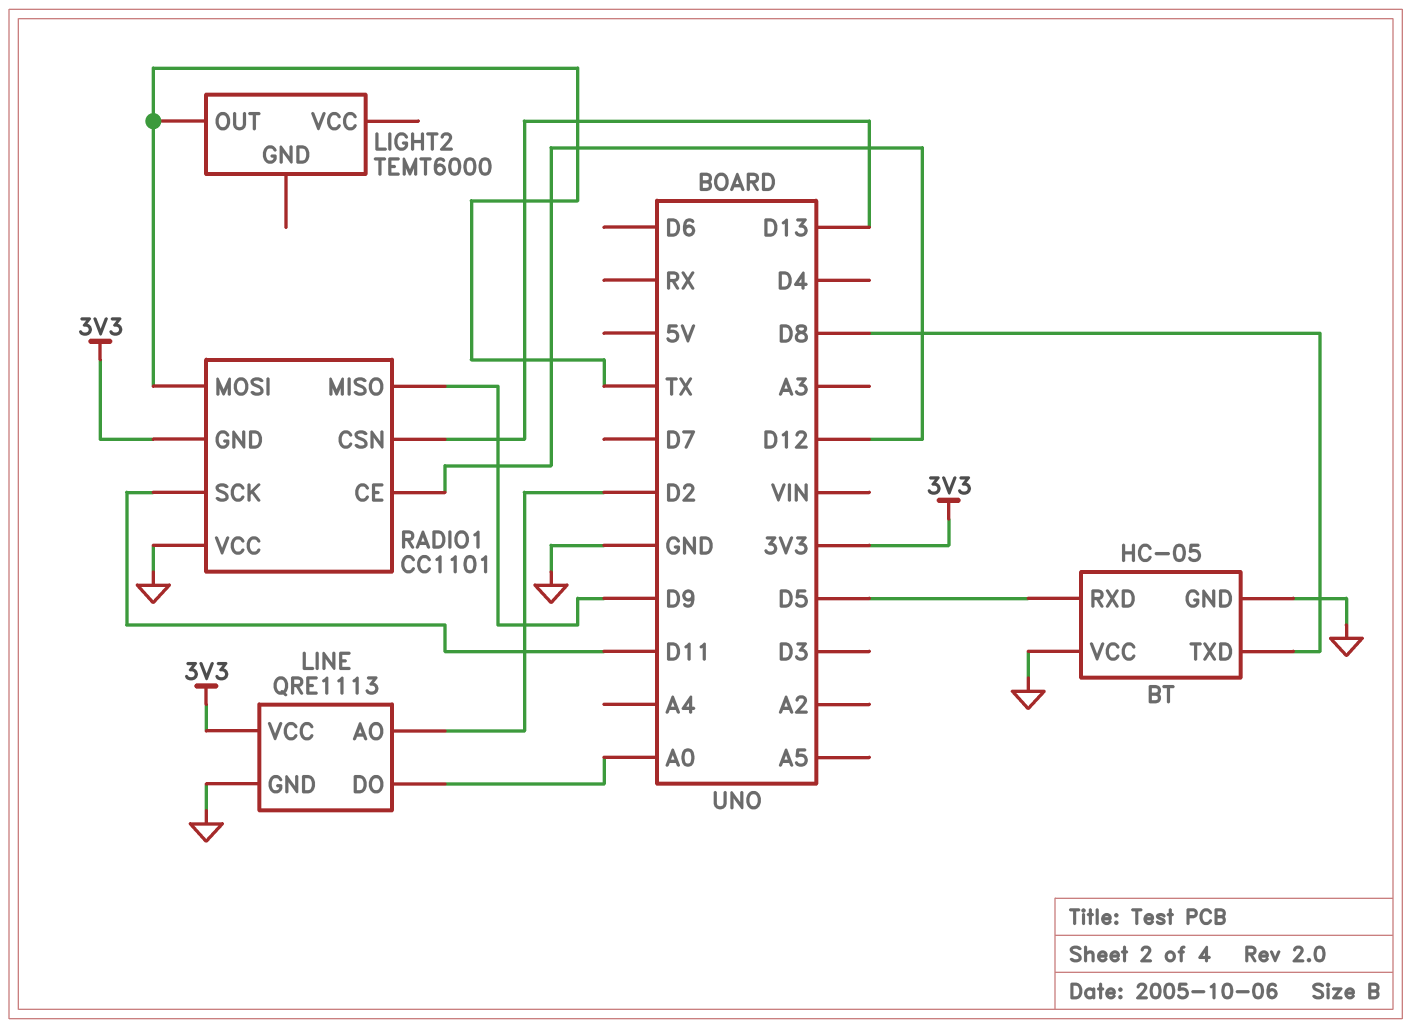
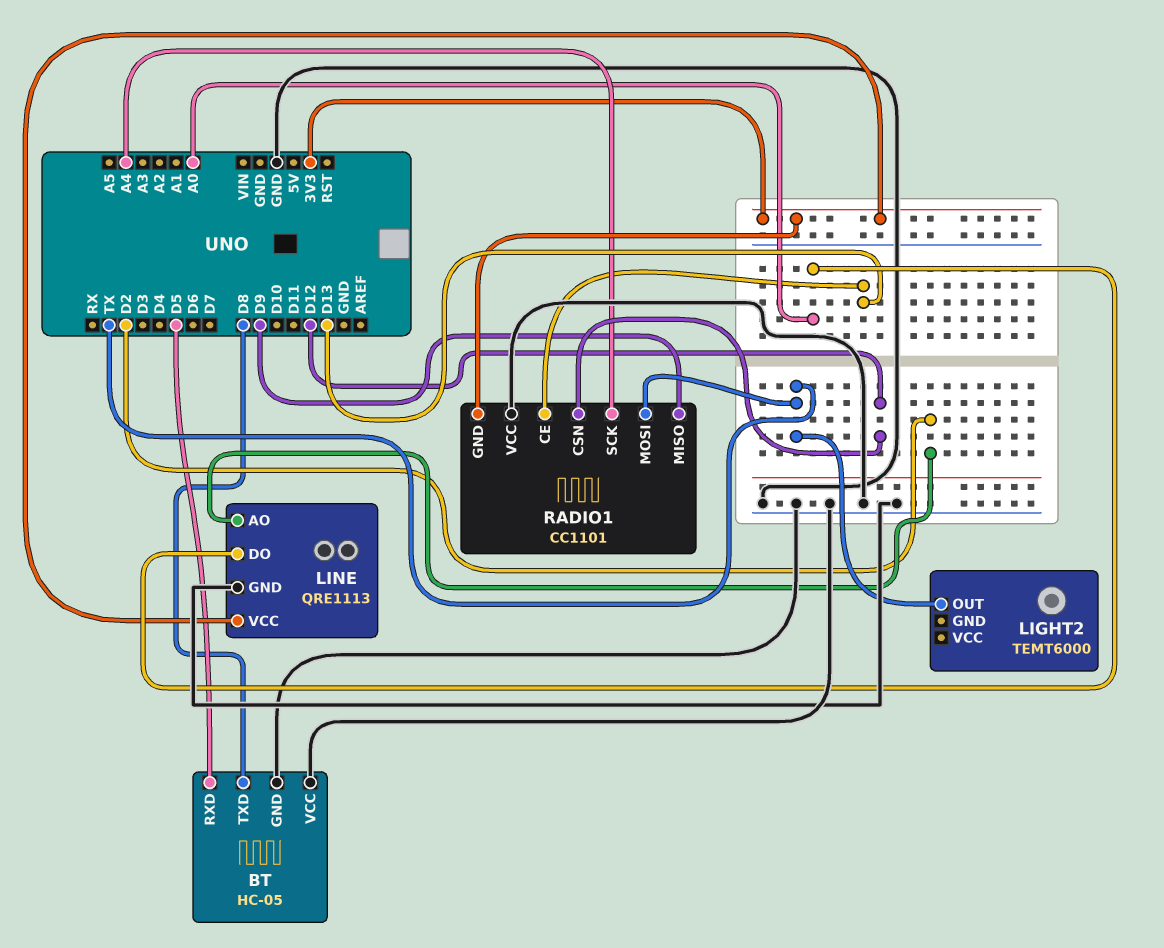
RADIO1 pin CE: D12 -> D13
RADIO1 pin CSN: D13 -> D12
RADIO1 pin SCK: D11 -> A4

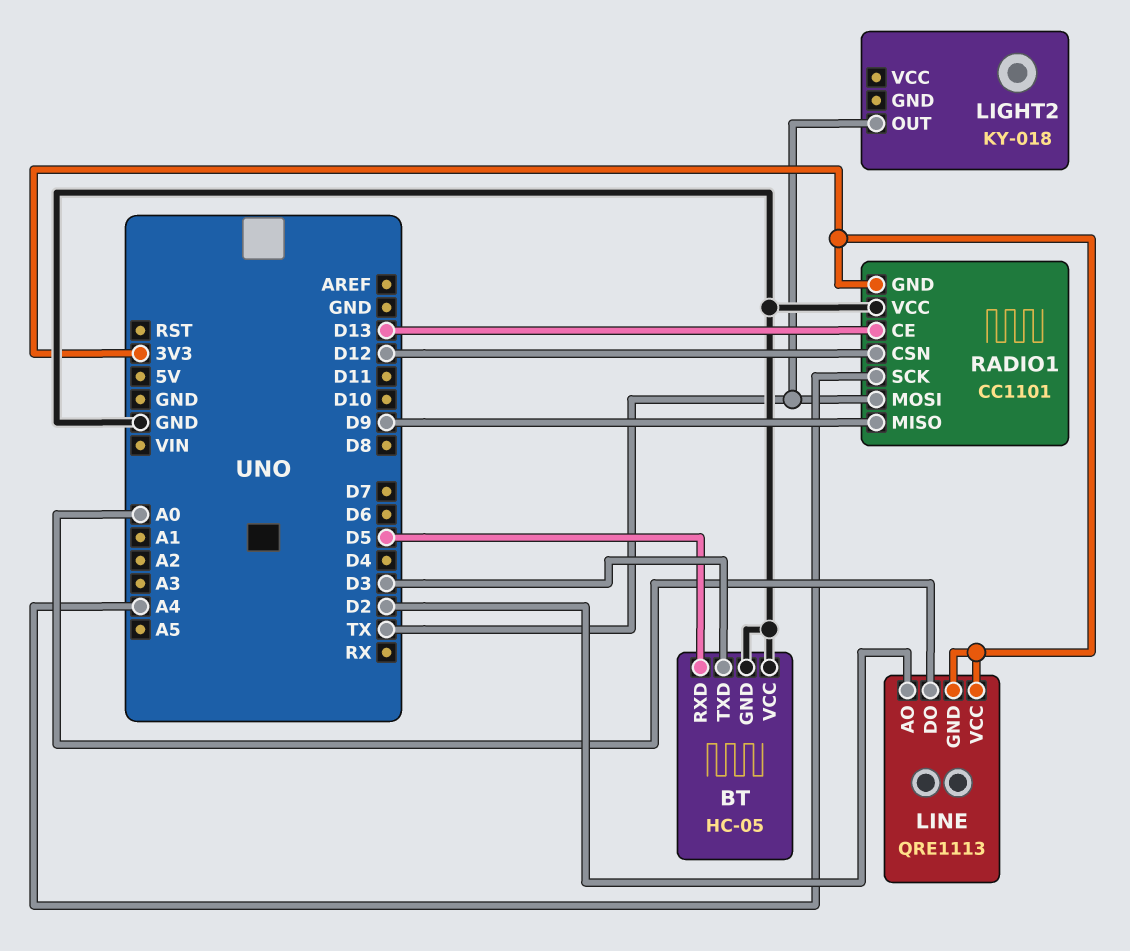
BT pin TXD: D8 -> D3
LIGHT2: TEMT6000 -> KY-018
LINE pin GND: GND -> 3V3

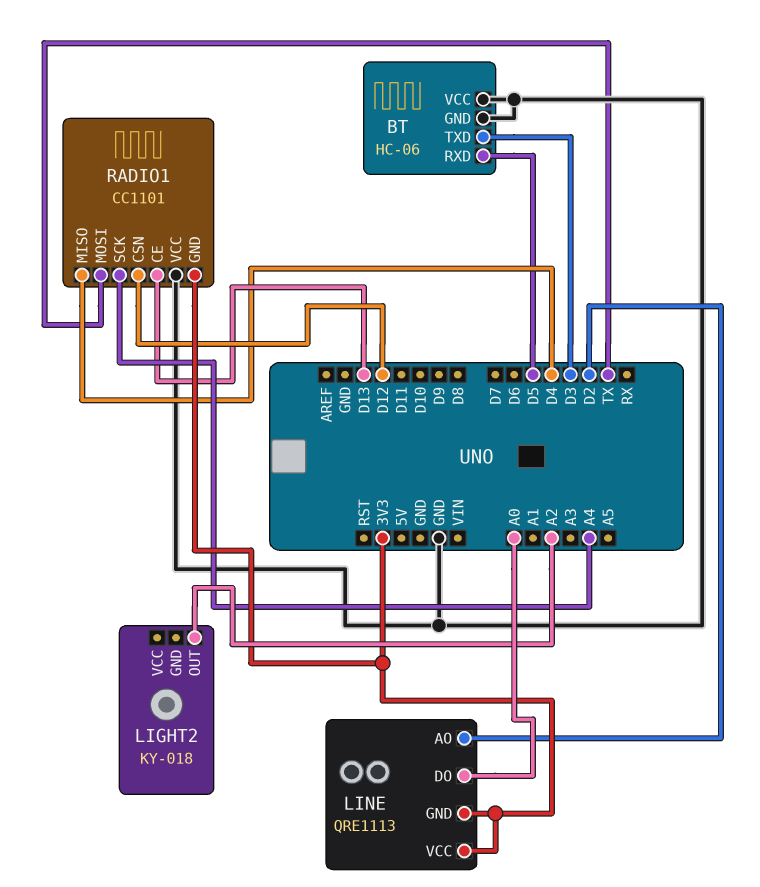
BT: HC-05 -> HC-06
LIGHT2 pin OUT: TX -> A2
RADIO1 pin MISO: D9 -> D4

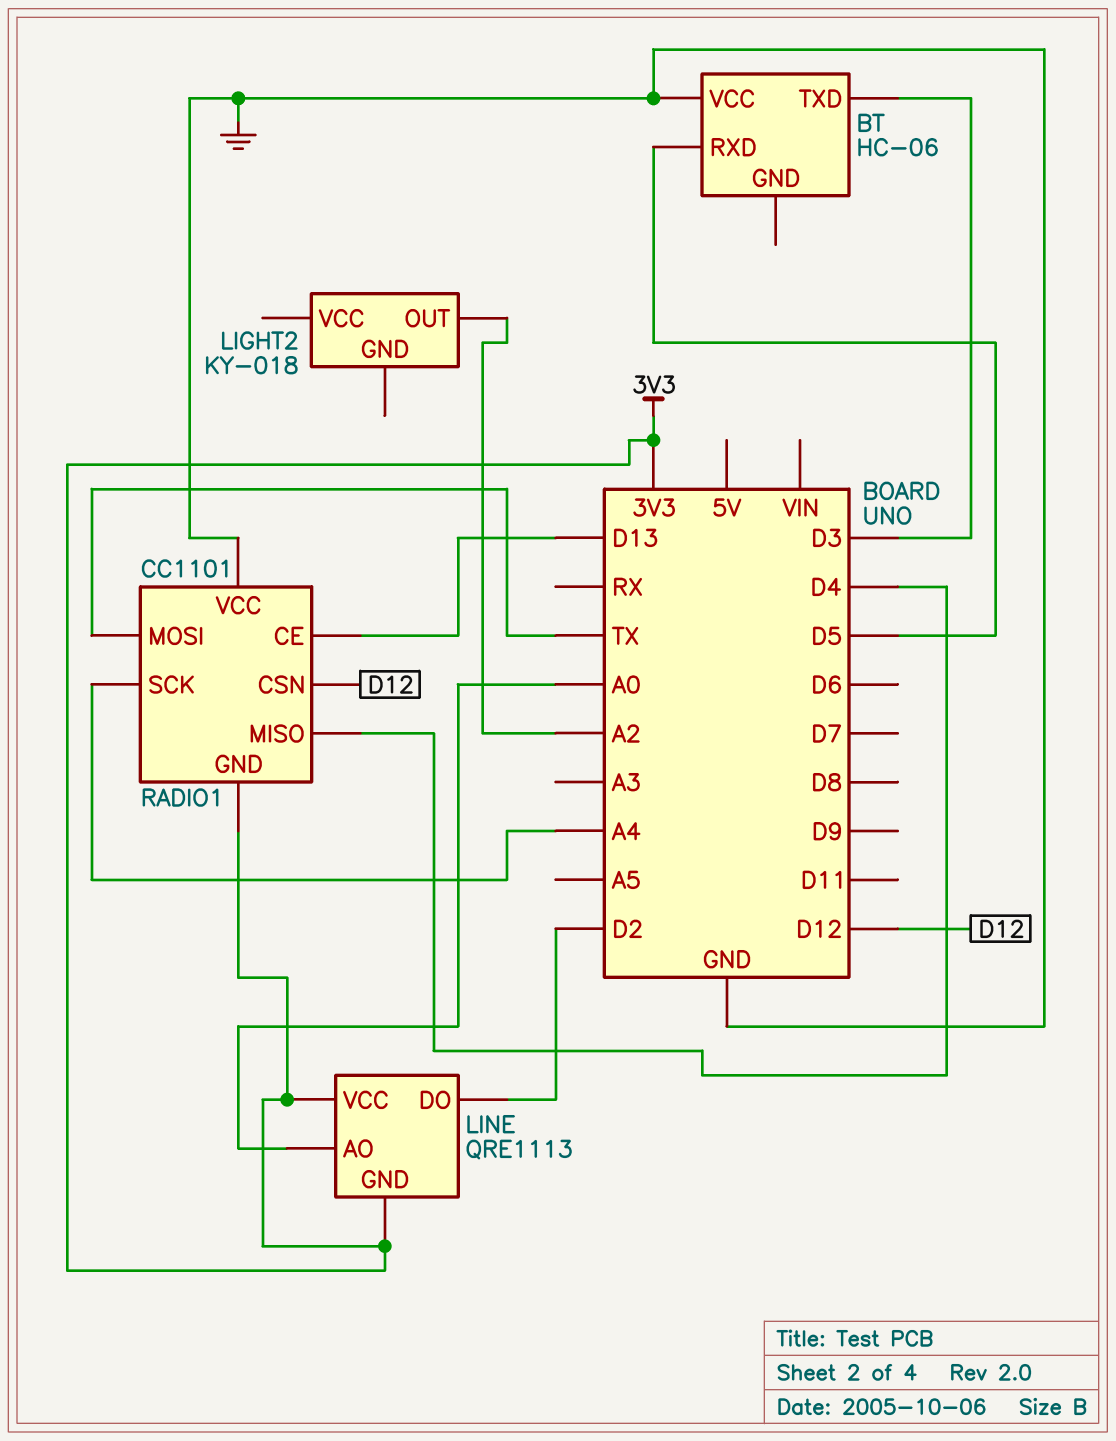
BT pin GND: GND -> none
LINE pin AO: D2 -> A0
LINE pin DO: A0 -> D2

